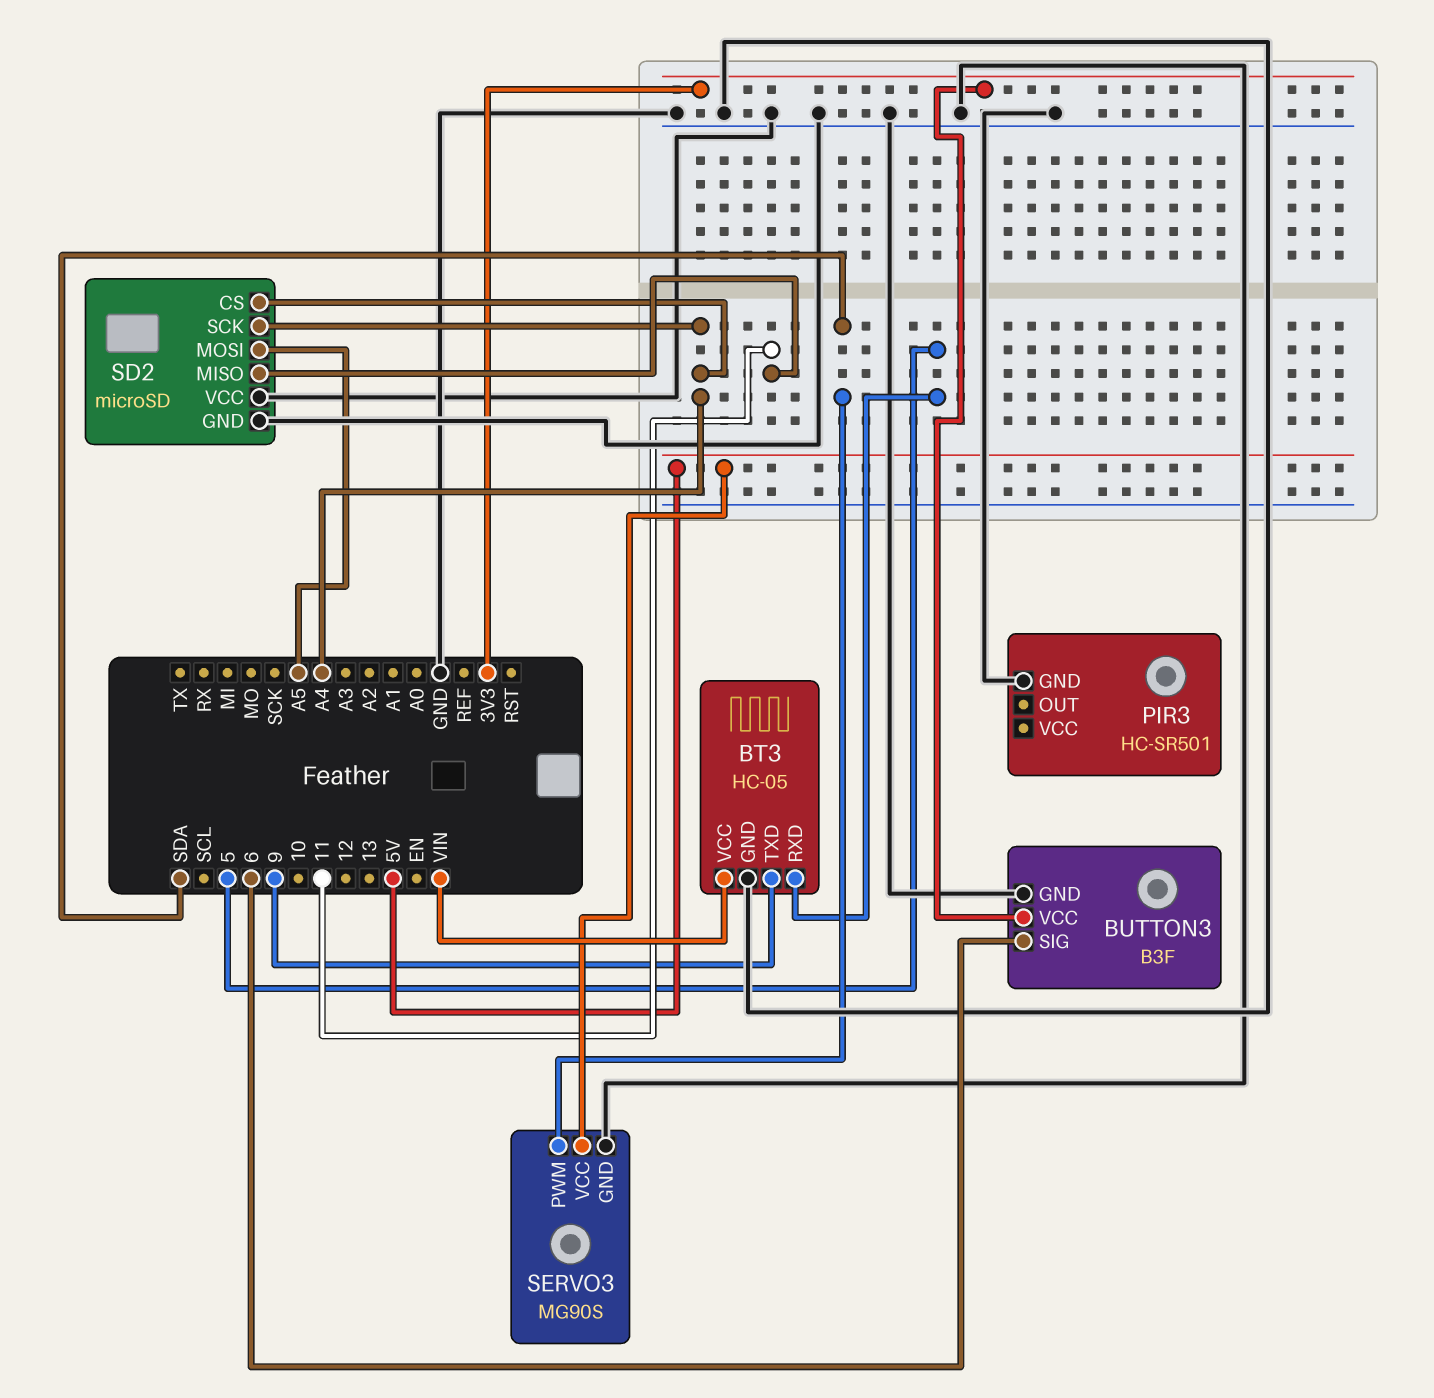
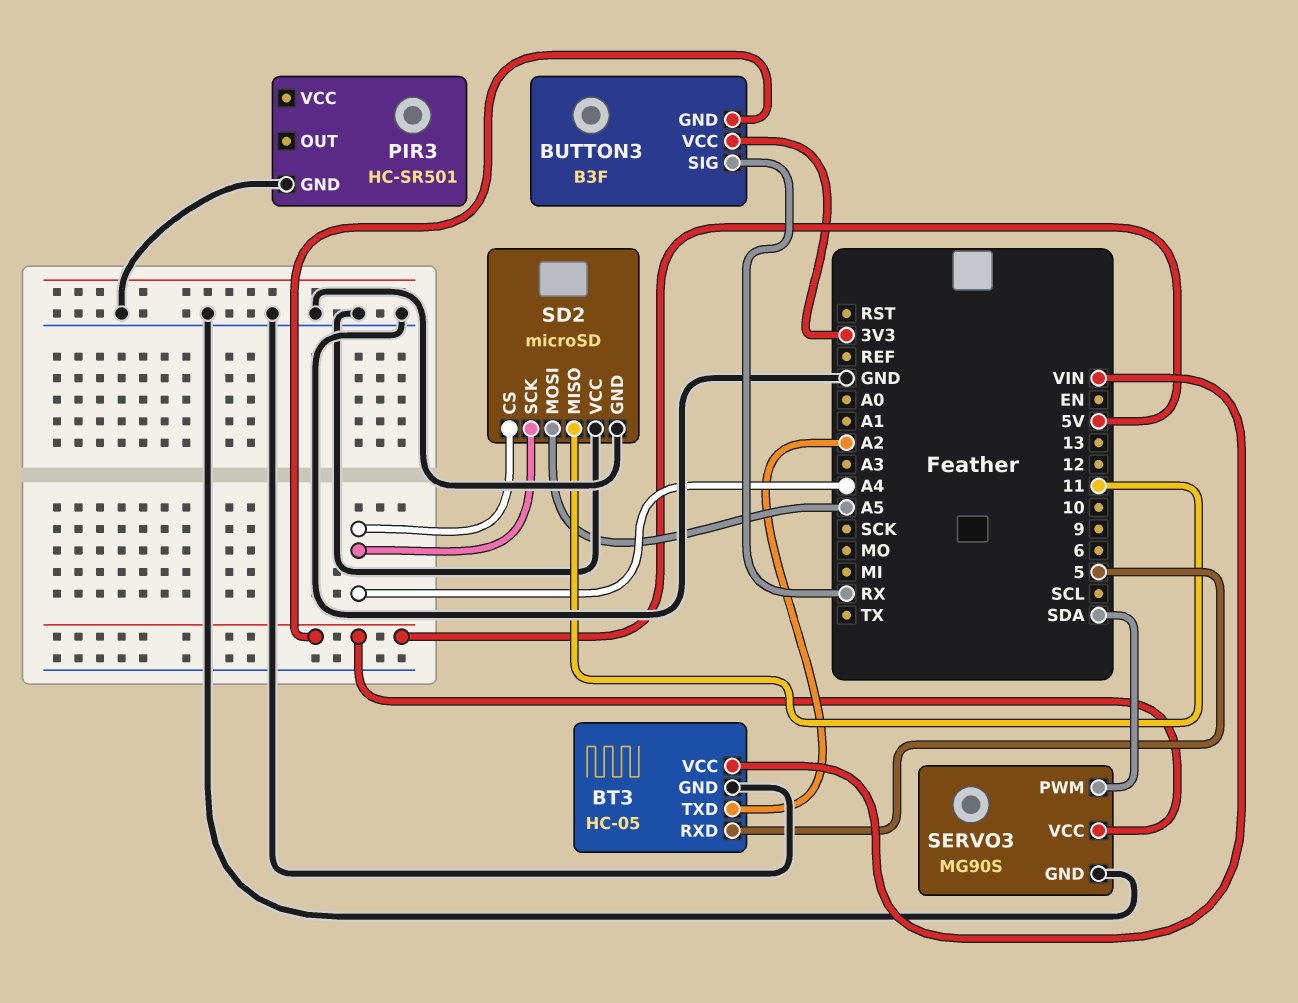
BT3 pin TXD: 9 -> A2
BUTTON3 pin GND: GND -> 5V
BUTTON3 pin SIG: 6 -> RX

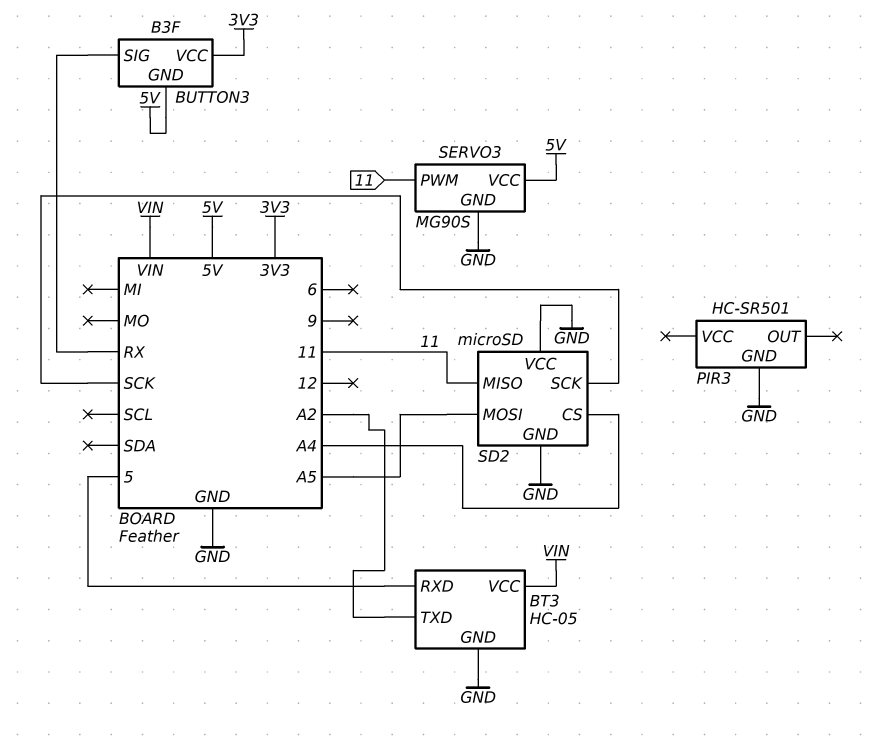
SD2 pin SCK: A4 -> SCK
SERVO3 pin PWM: SDA -> 11

